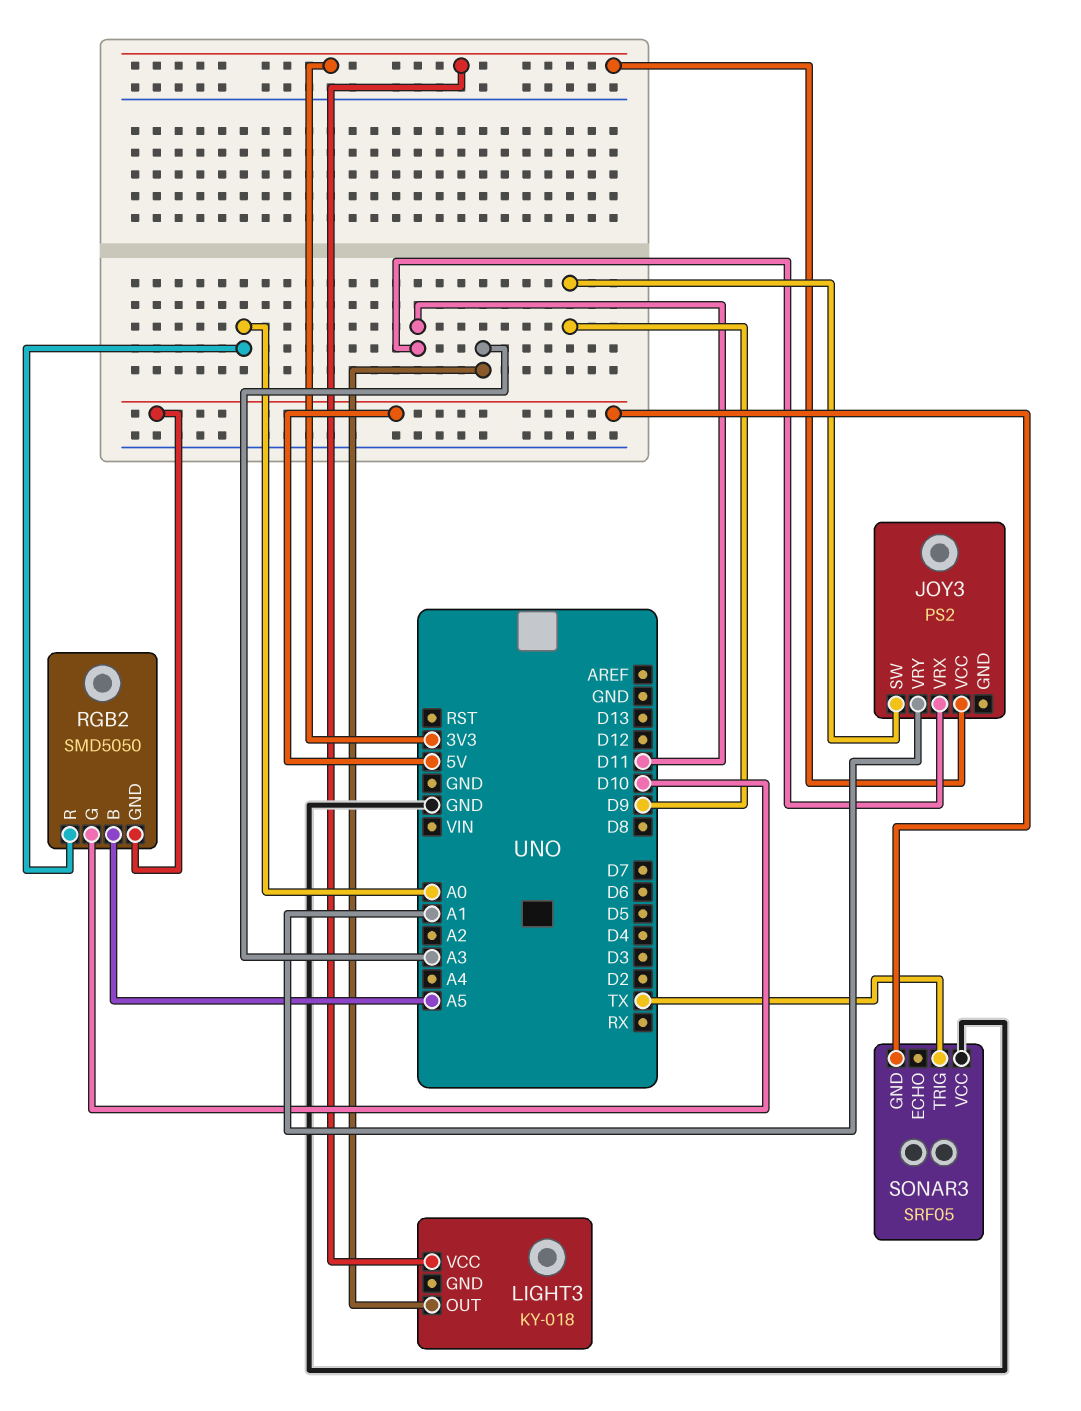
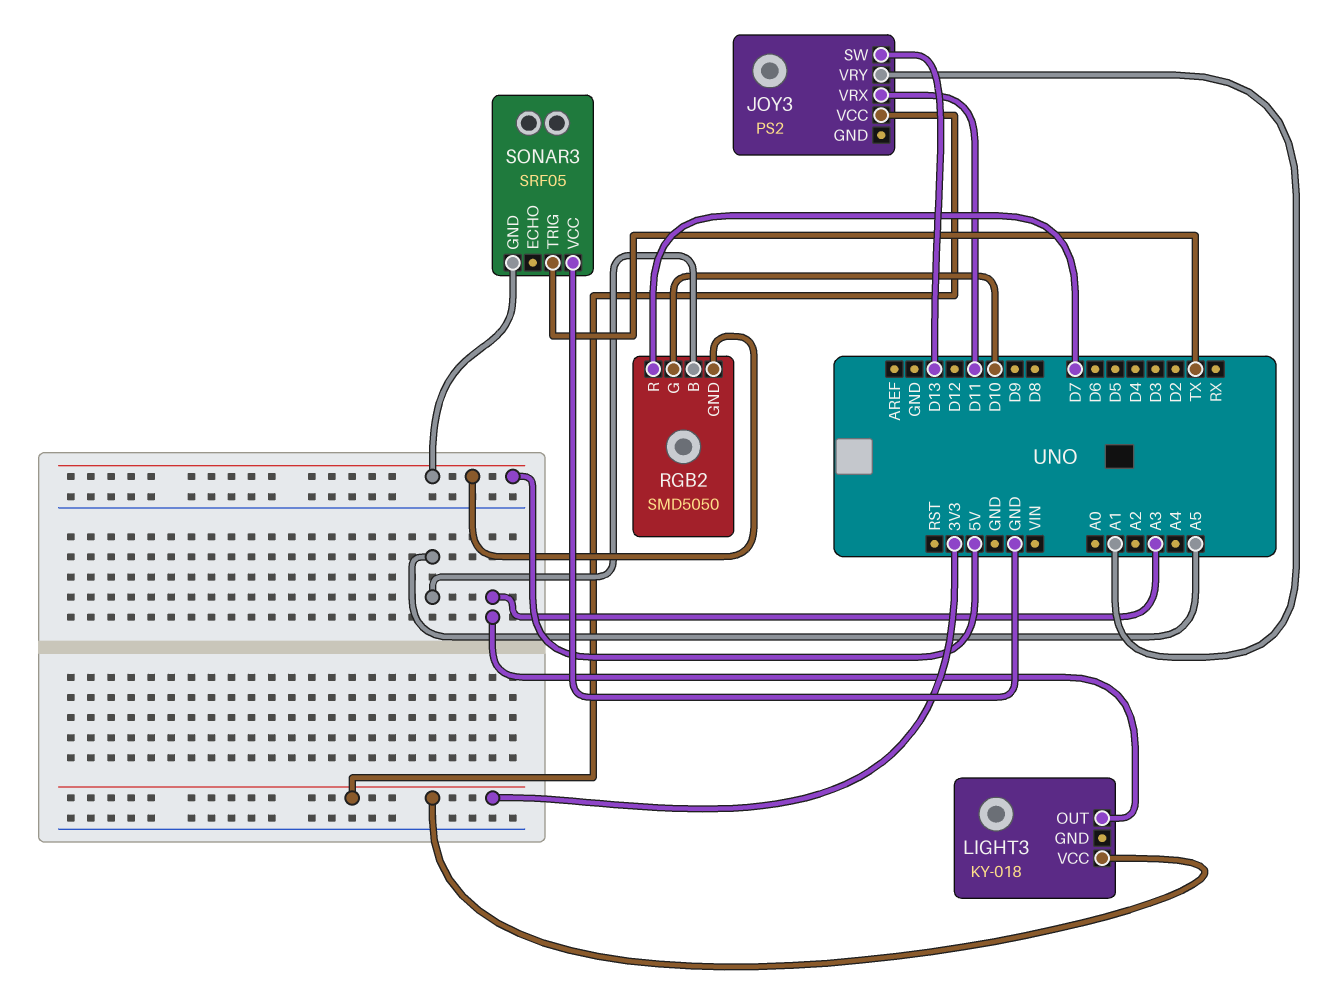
JOY3 pin SW: D9 -> D13
RGB2 pin R: A0 -> D7

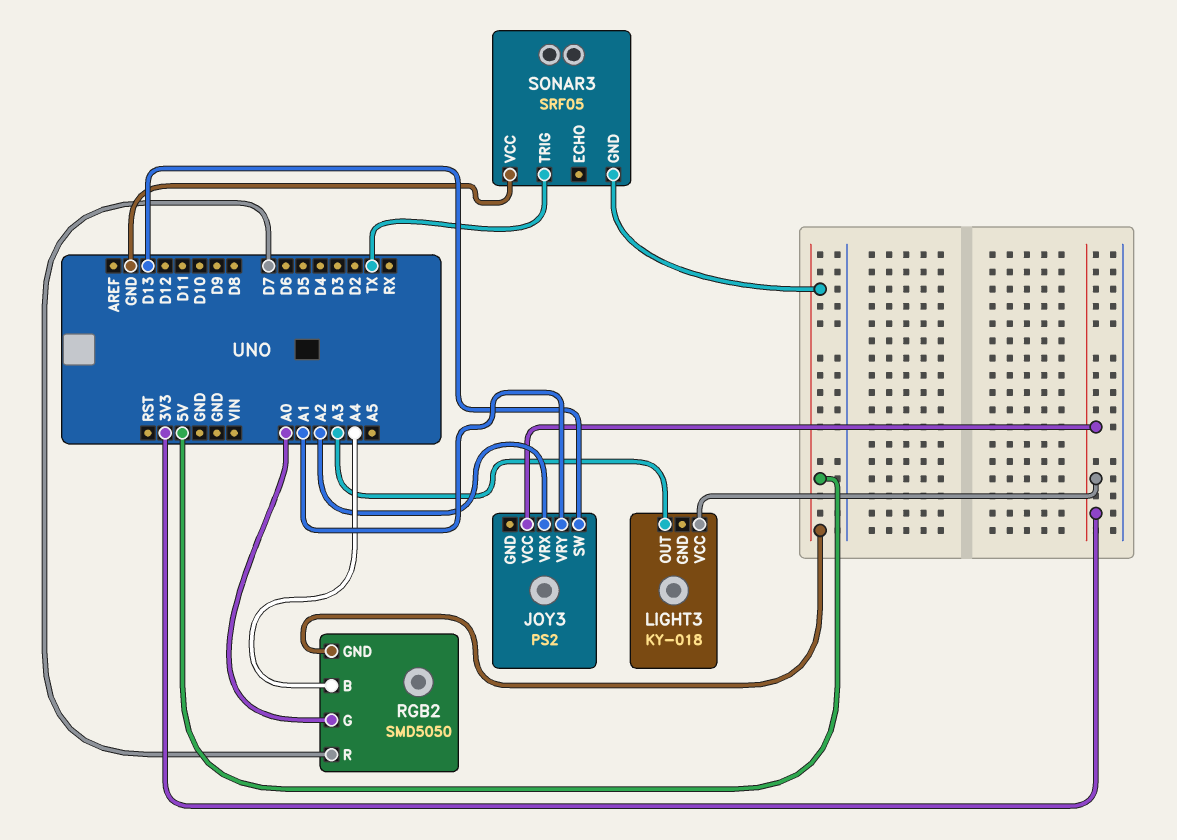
JOY3 pin VRX: D11 -> A2
RGB2 pin B: A5 -> A4
RGB2 pin G: D10 -> A0

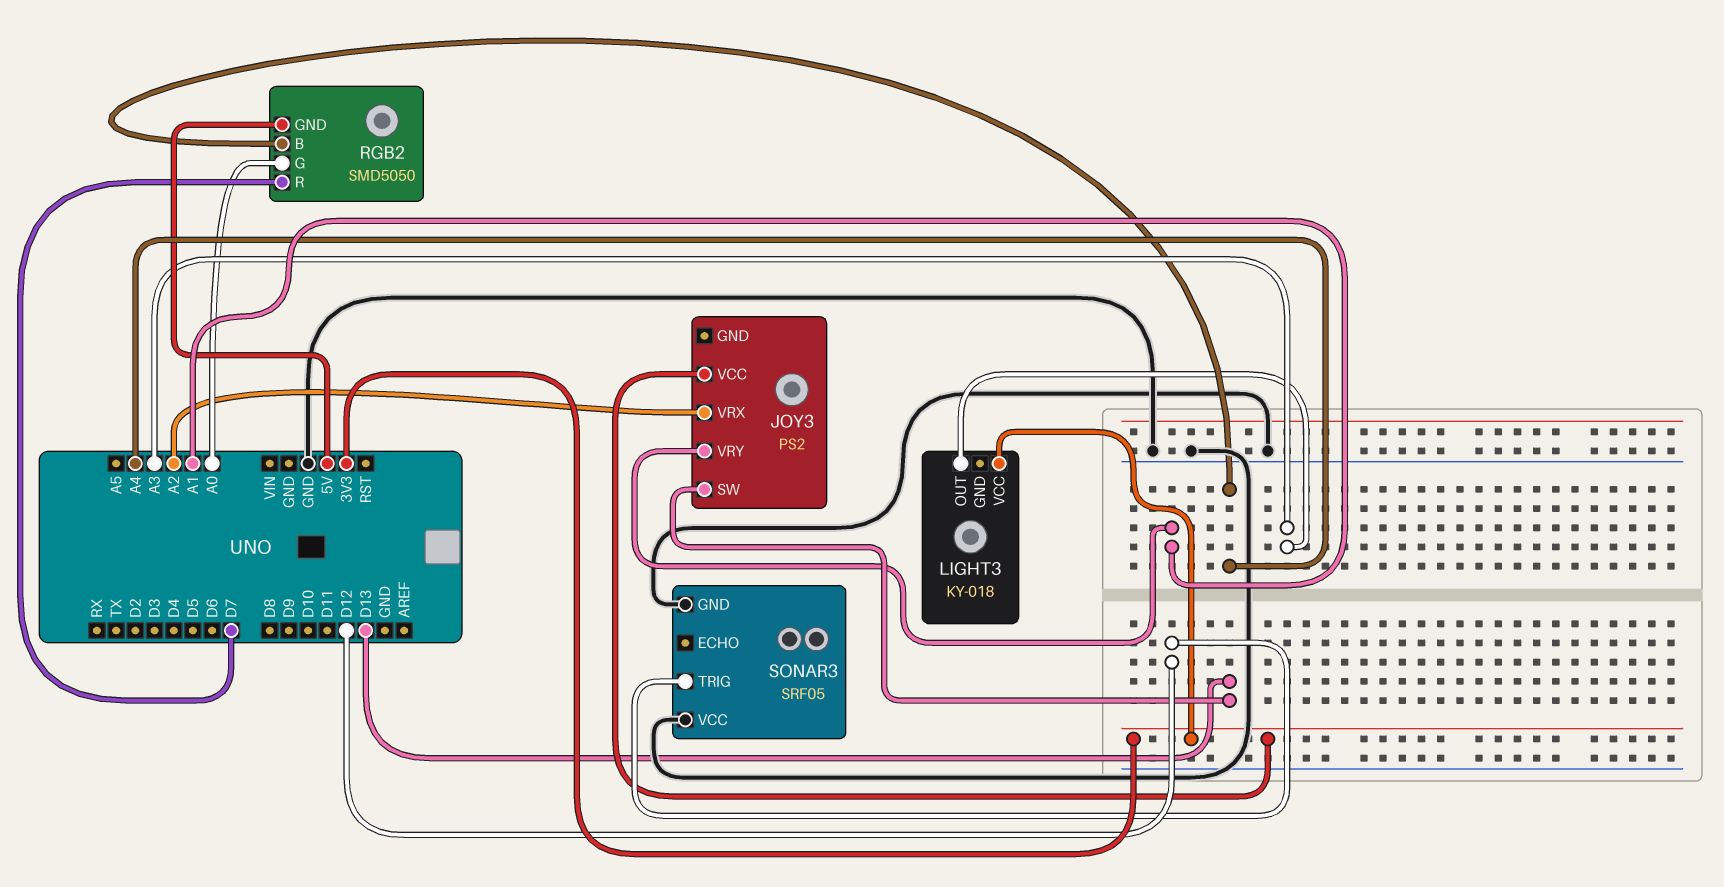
SONAR3 pin GND: 5V -> GND
SONAR3 pin TRIG: TX -> D12

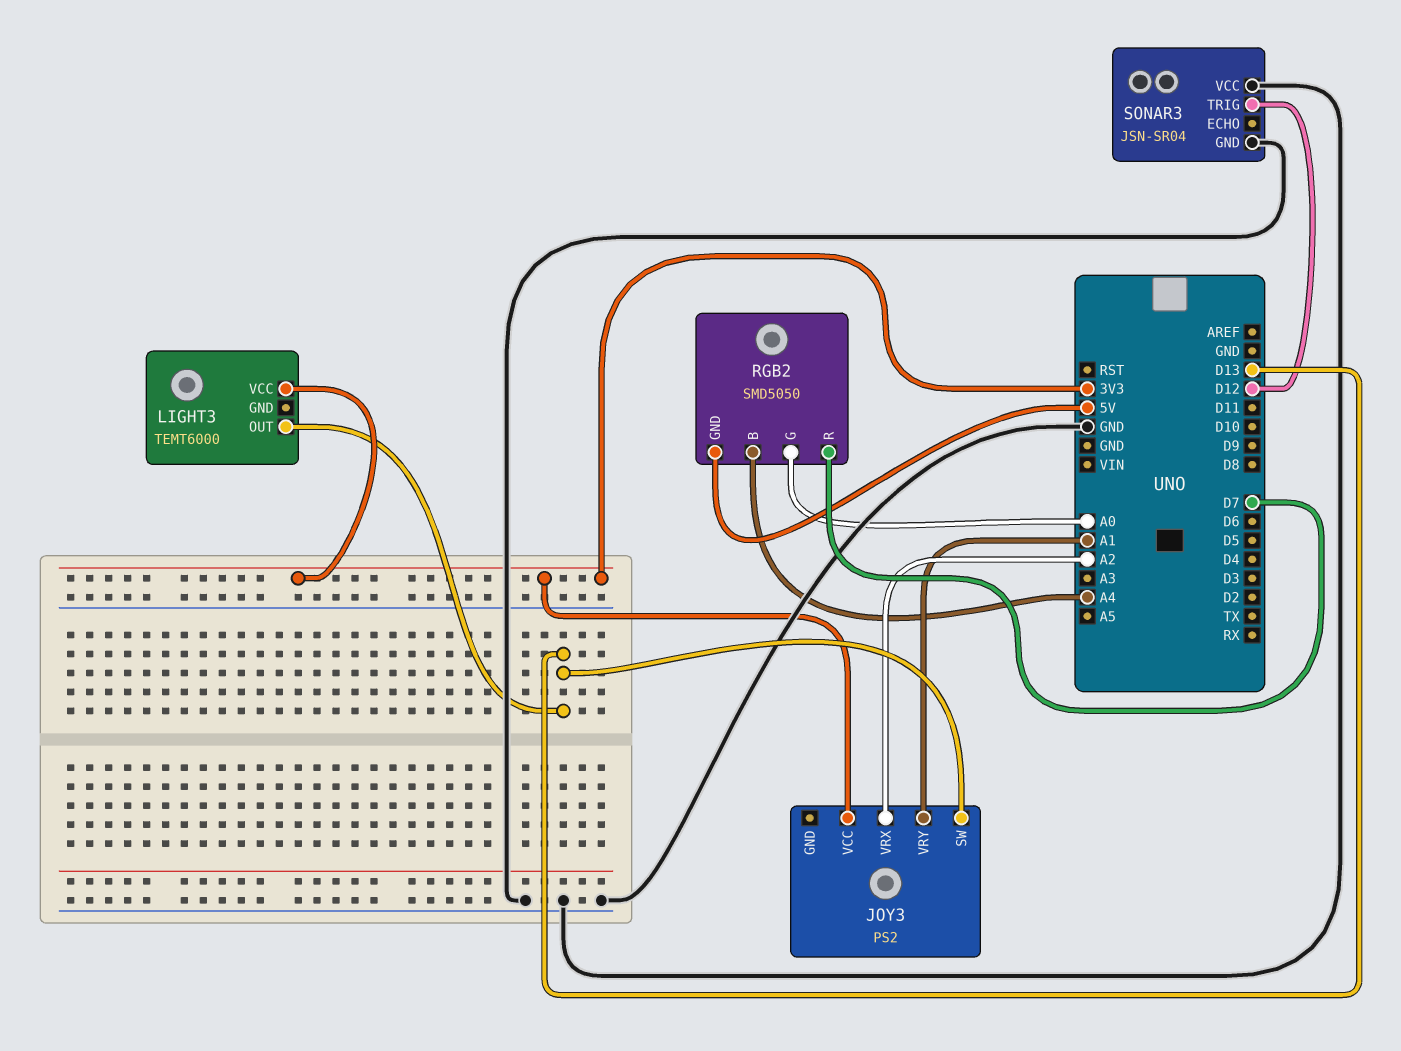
LIGHT3: KY-018 -> TEMT6000
LIGHT3 pin OUT: A3 -> D13
SONAR3: SRF05 -> JSN-SR04

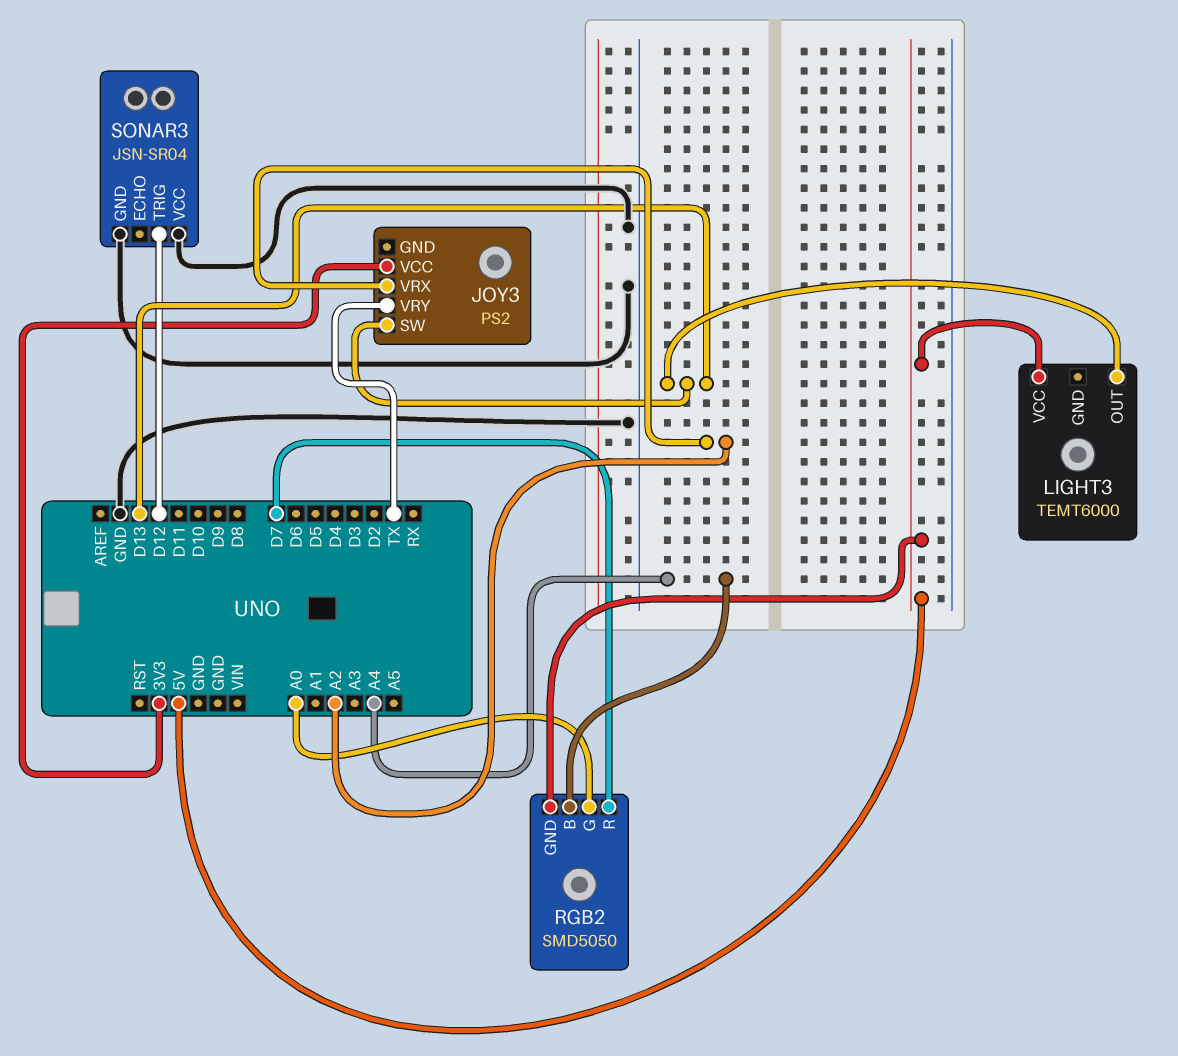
JOY3 pin VRY: A1 -> TX
LIGHT3 pin VCC: 3V3 -> 5V

